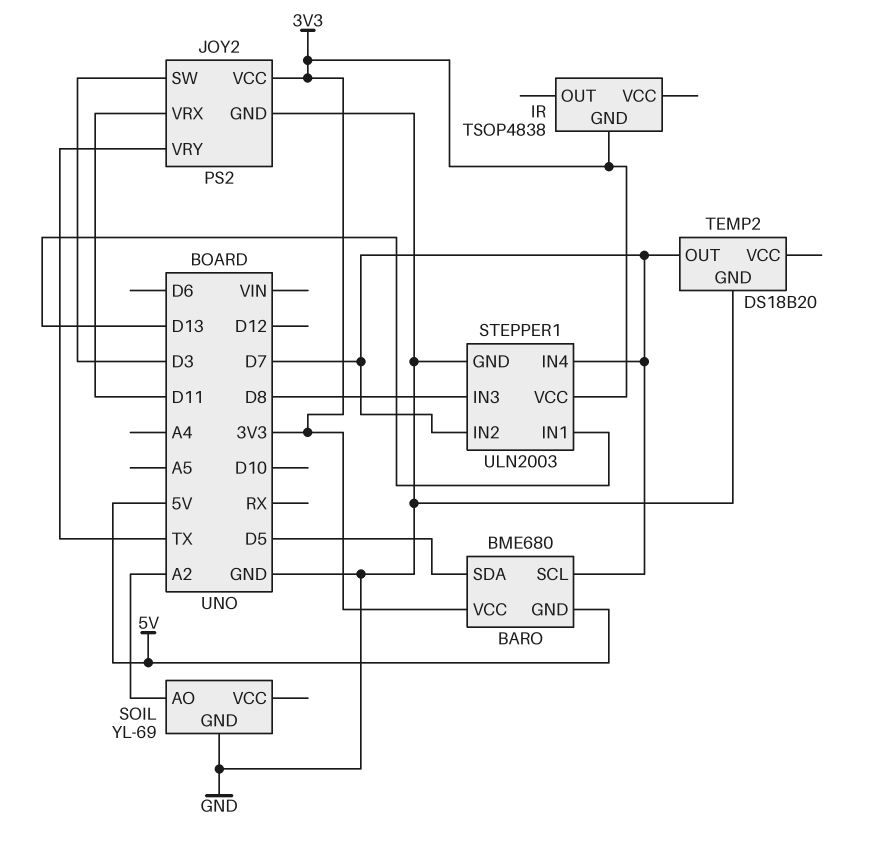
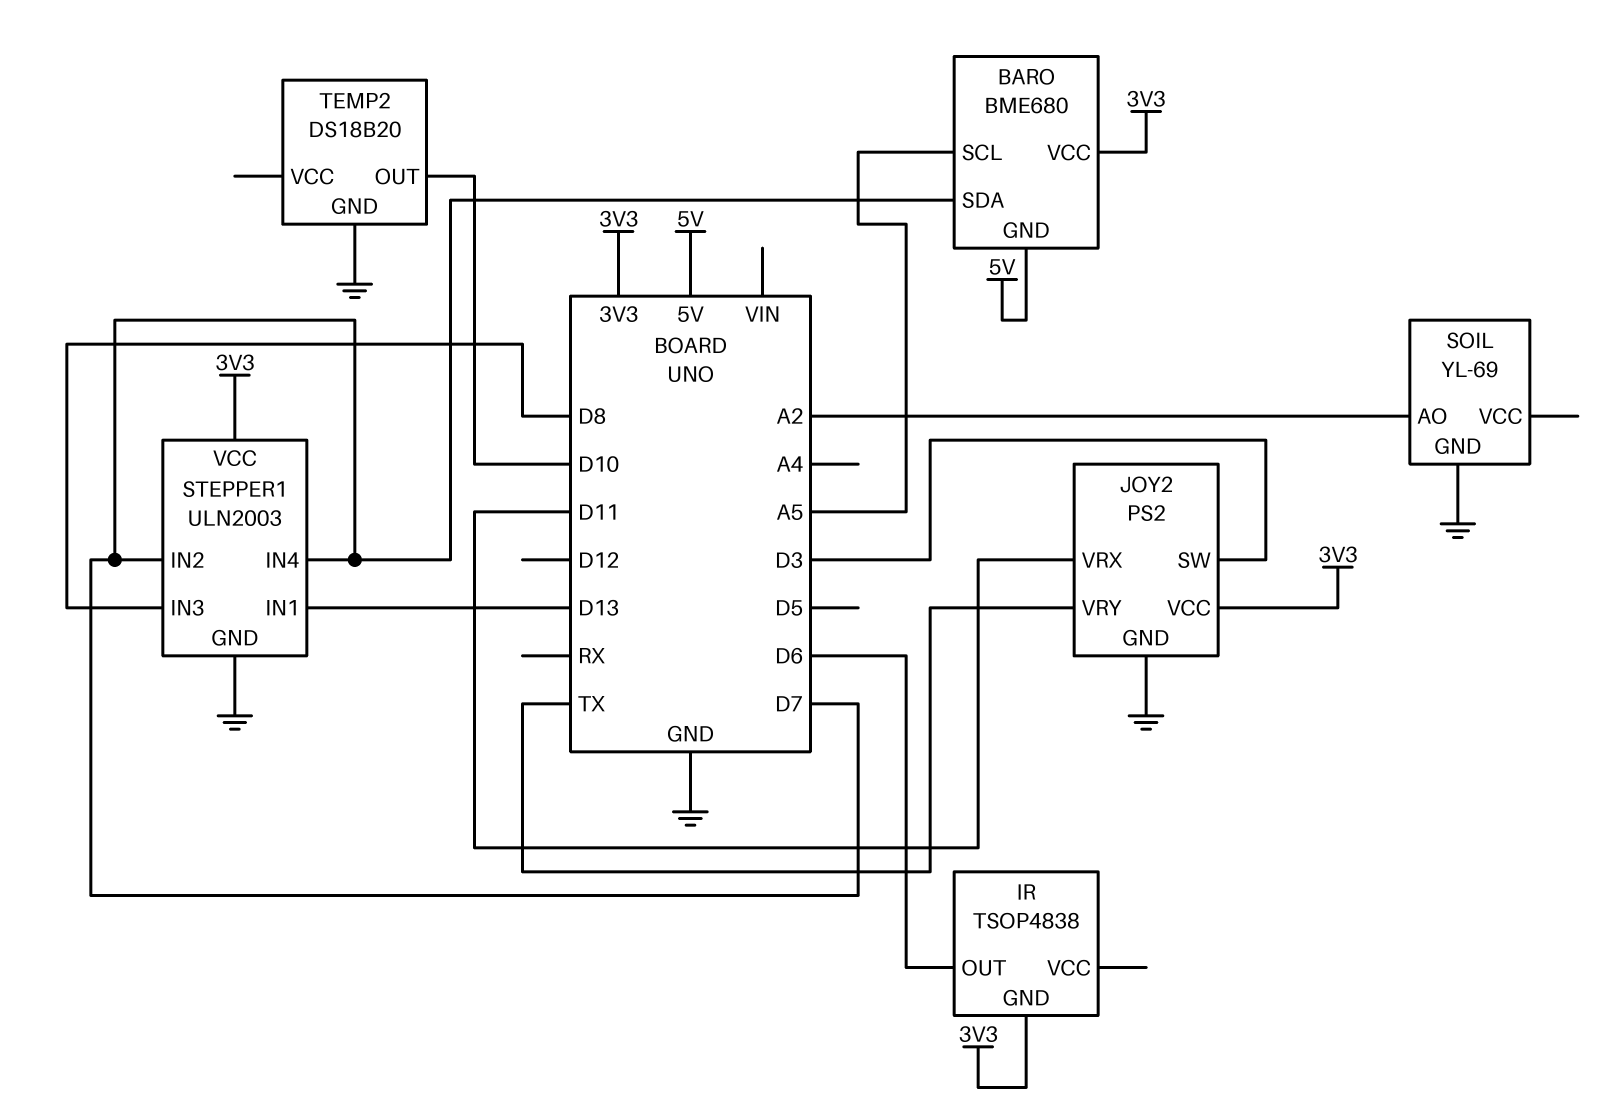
BARO pin SCL: D7 -> A5
BARO pin SDA: D5 -> D7
IR pin OUT: none -> D6
TEMP2 pin OUT: D7 -> D10

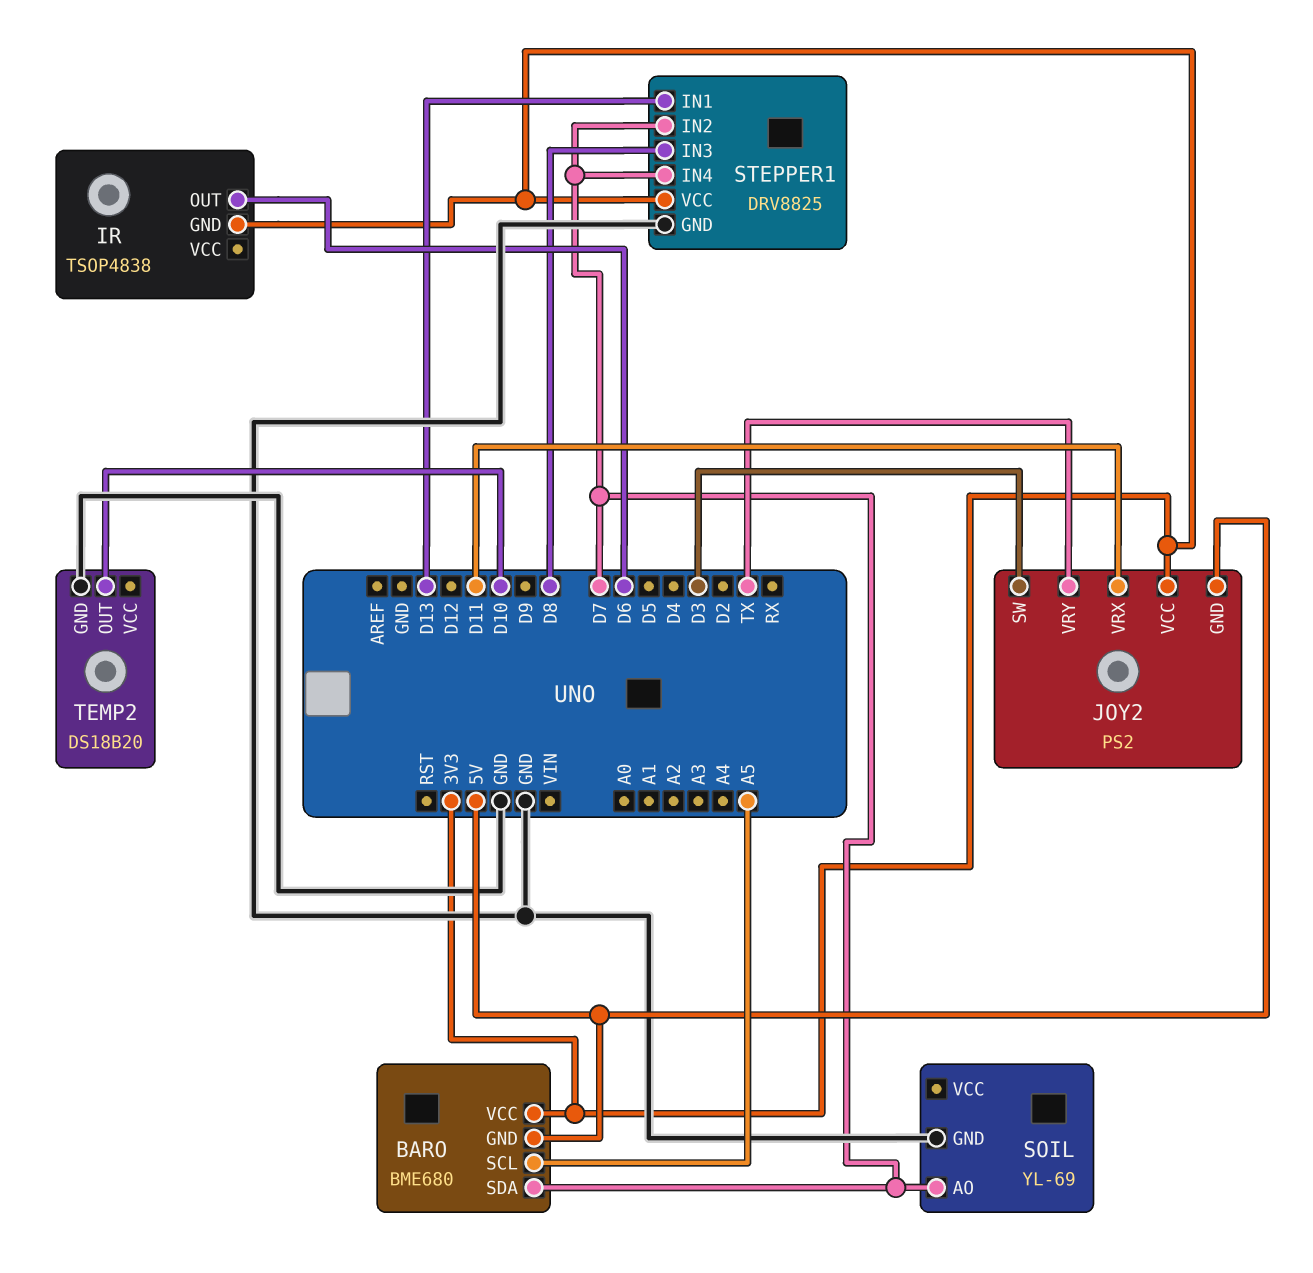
JOY2 pin GND: GND -> 5V
SOIL pin AO: A2 -> D7
STEPPER1: ULN2003 -> DRV8825

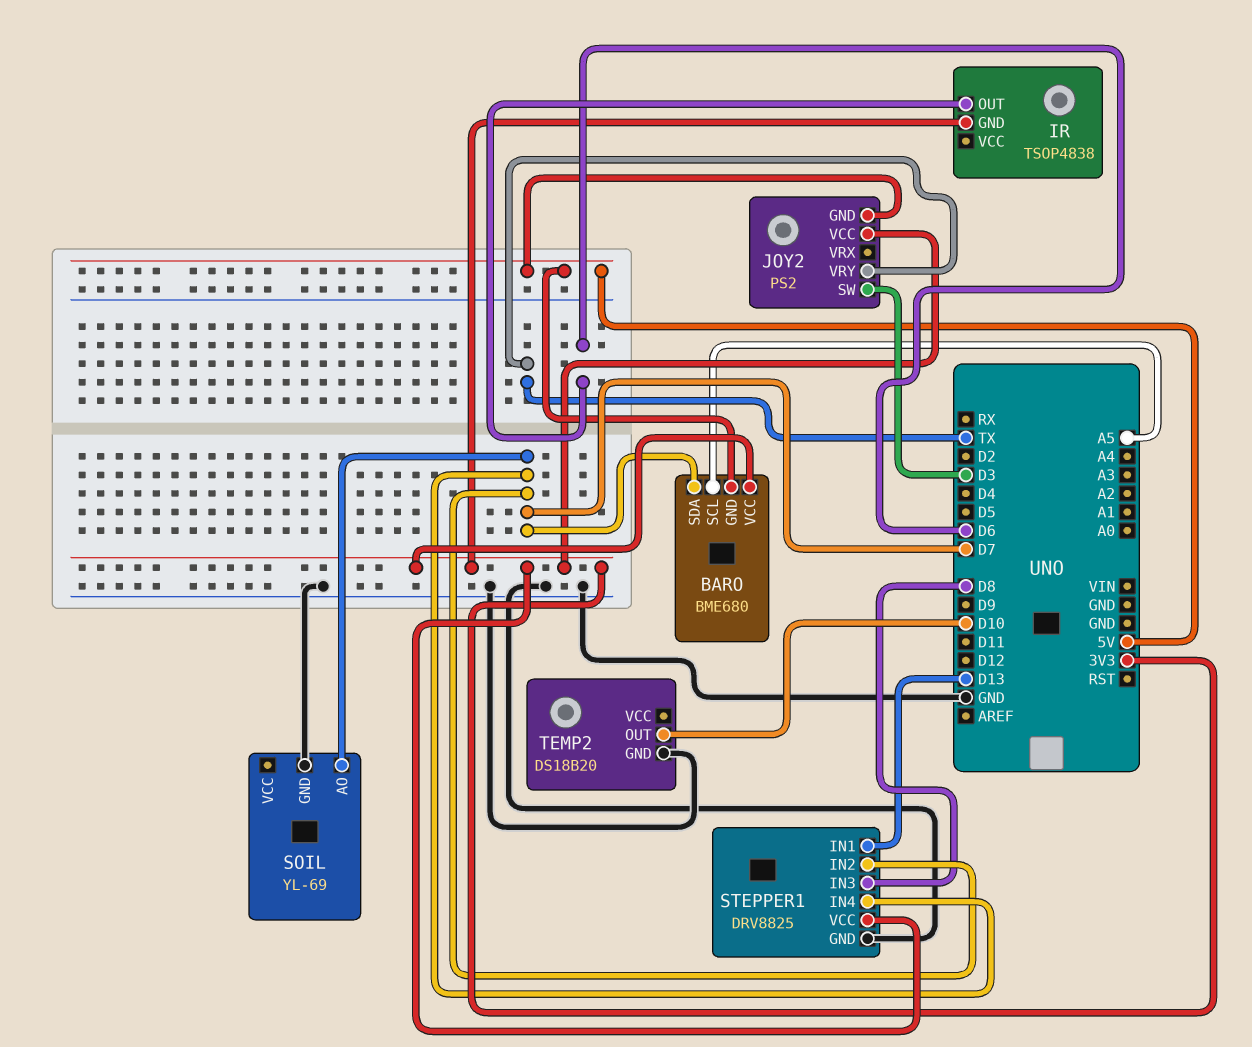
JOY2 pin VRX: D11 -> none

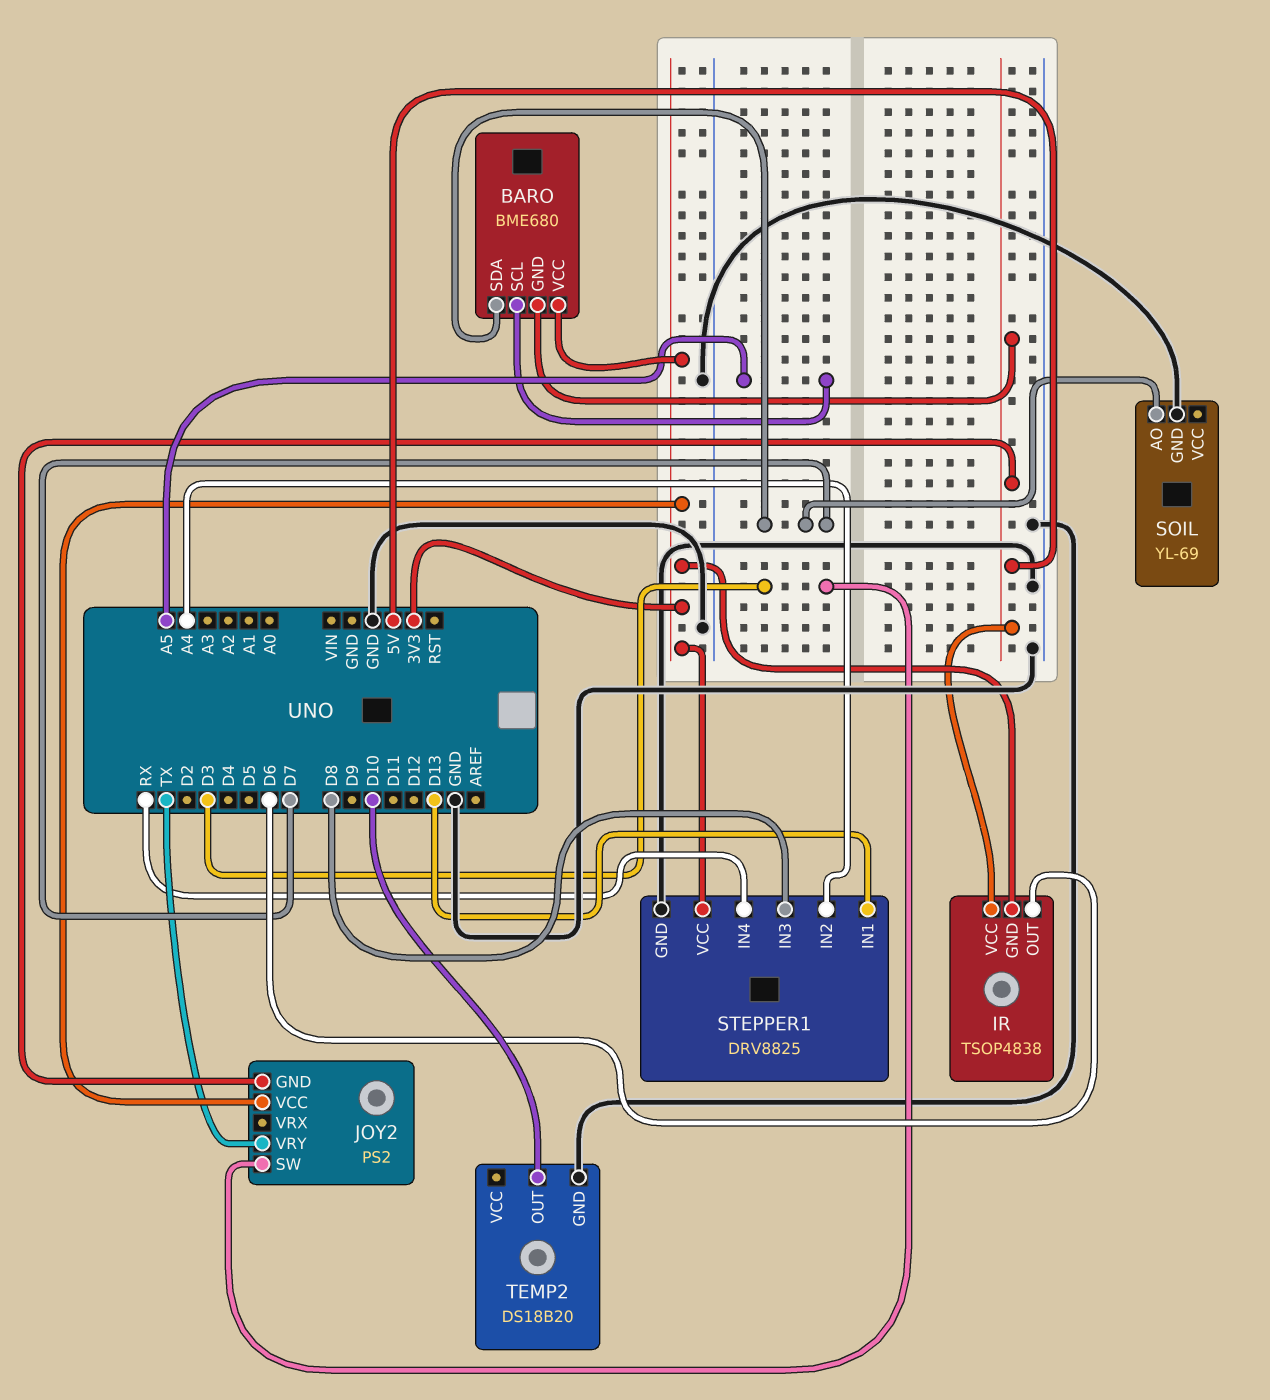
IR pin VCC: none -> 5V
STEPPER1 pin IN2: D7 -> A4
STEPPER1 pin IN4: D7 -> RX

